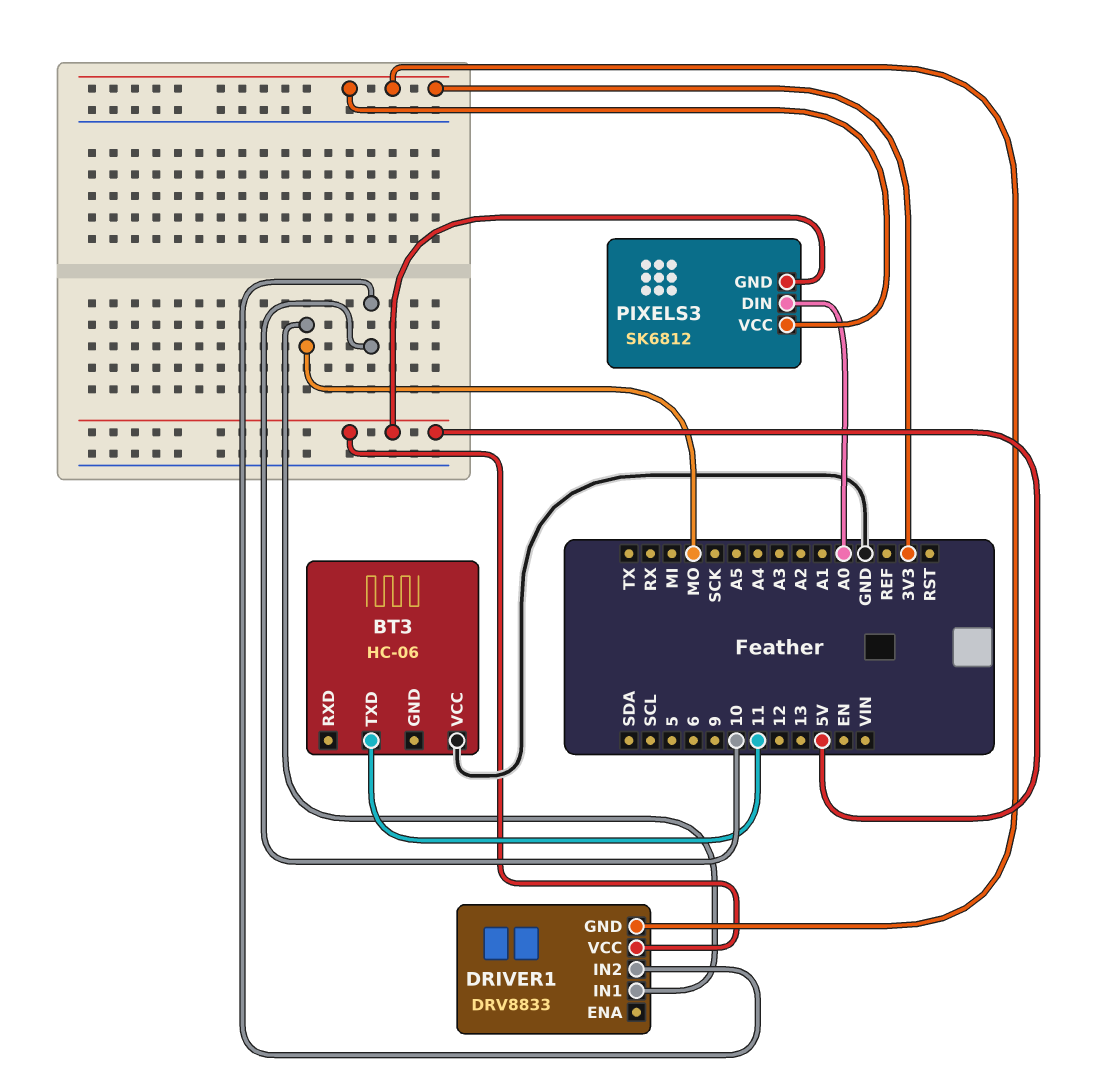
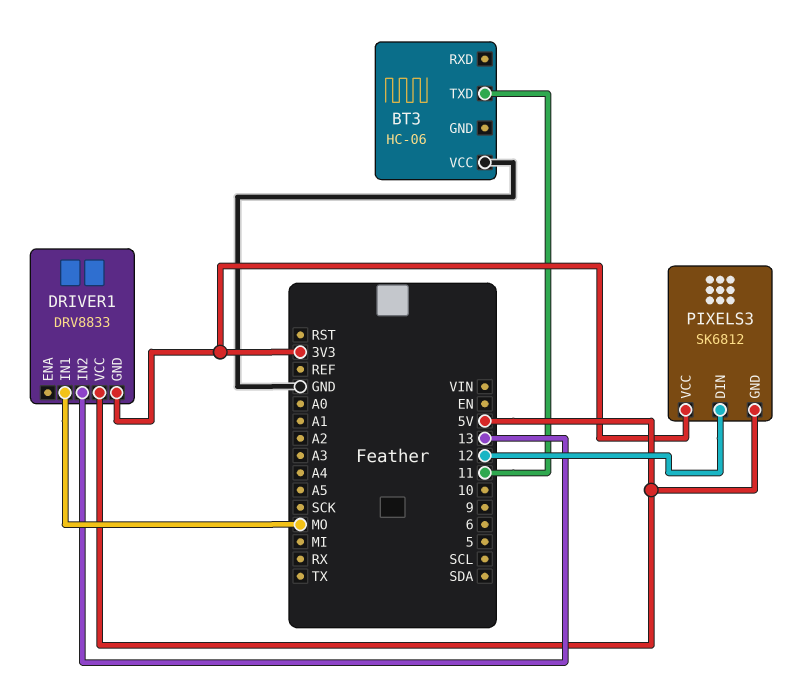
DRIVER1 pin IN2: 10 -> 13
PIXELS3 pin DIN: A0 -> 12

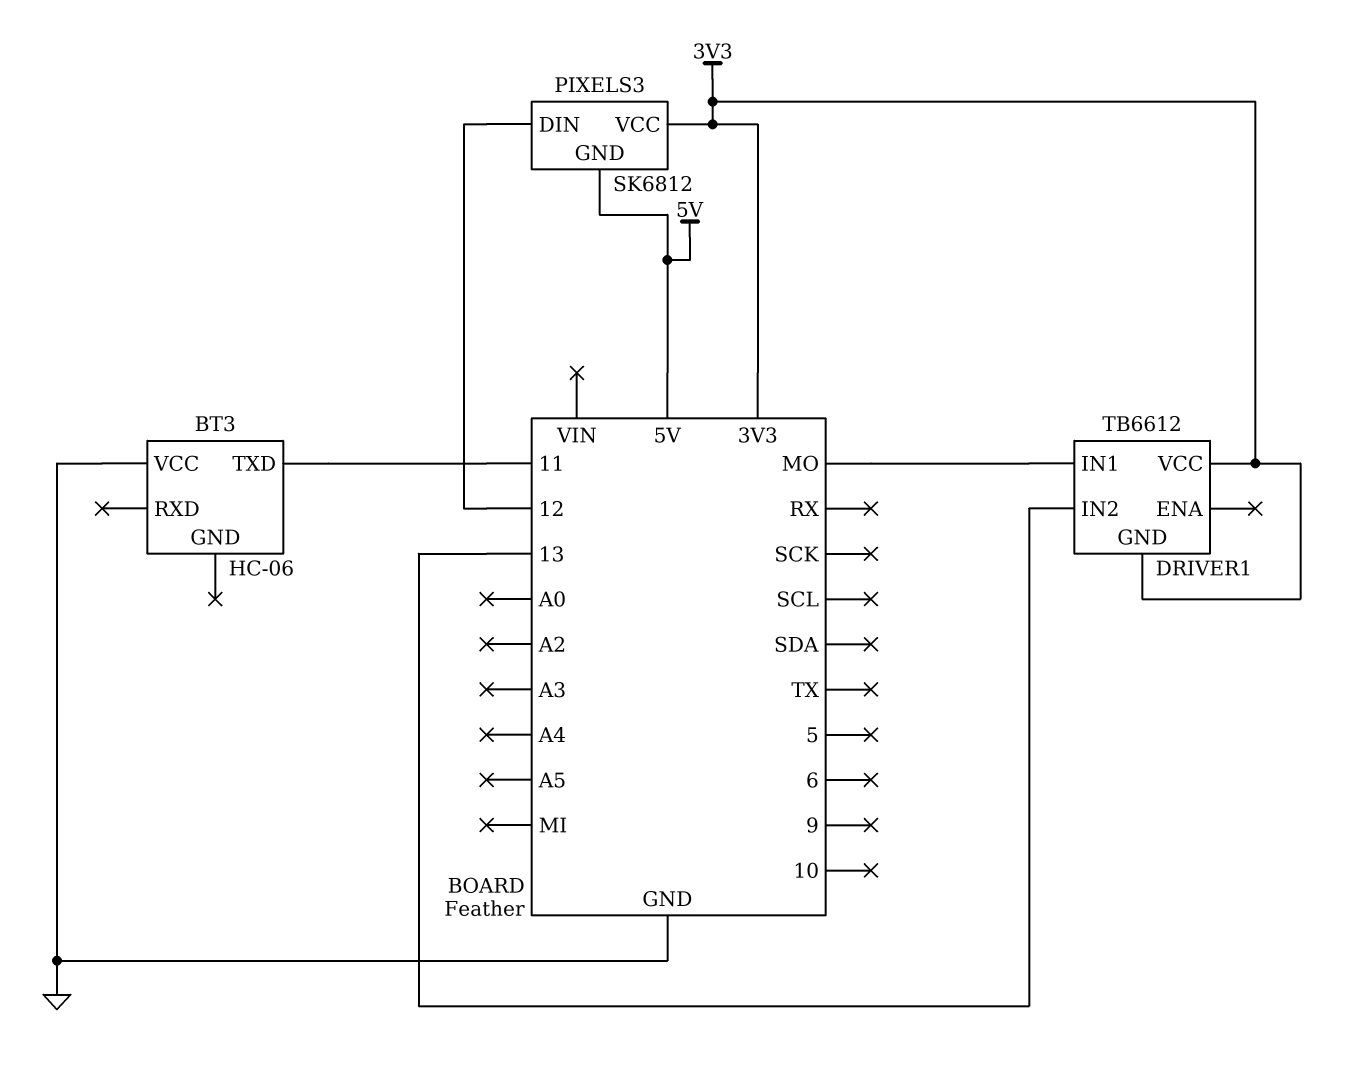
DRIVER1: DRV8833 -> TB6612
DRIVER1 pin VCC: 5V -> 3V3

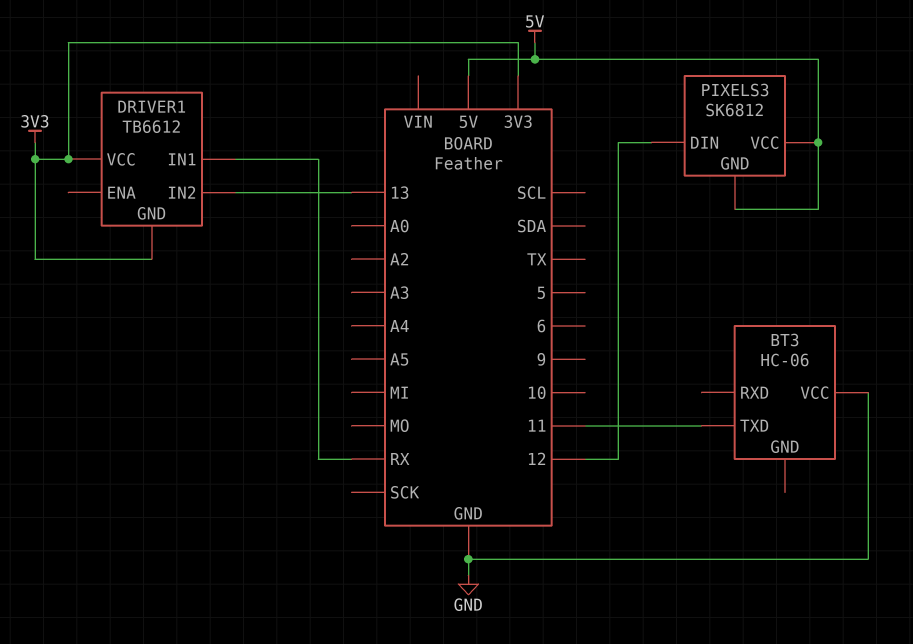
DRIVER1 pin IN1: MO -> RX
PIXELS3 pin VCC: 3V3 -> 5V

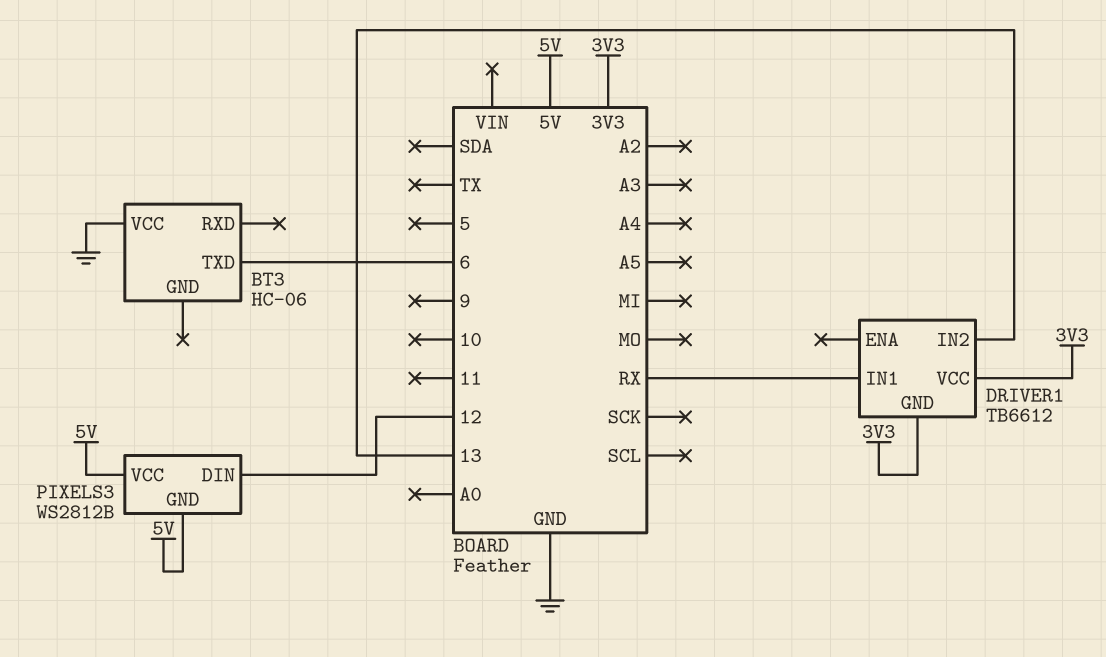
BT3 pin TXD: 11 -> 6
PIXELS3: SK6812 -> WS2812B

